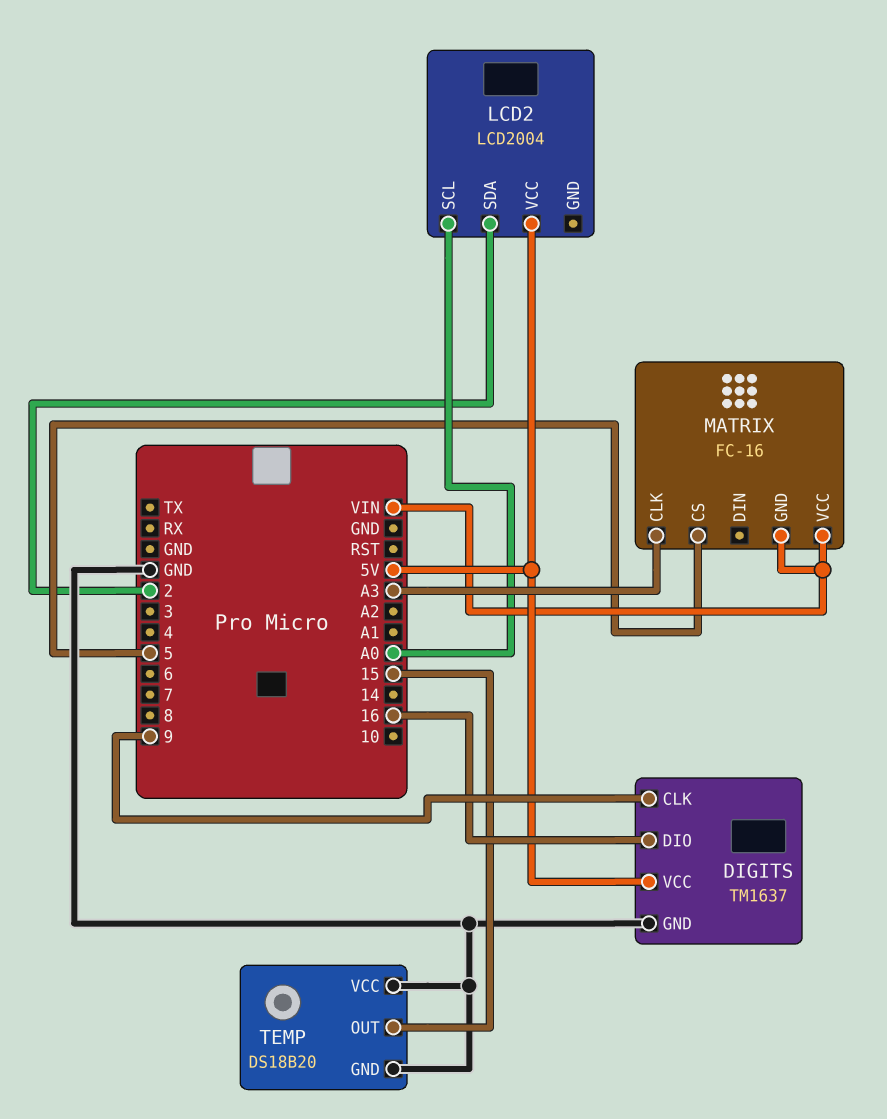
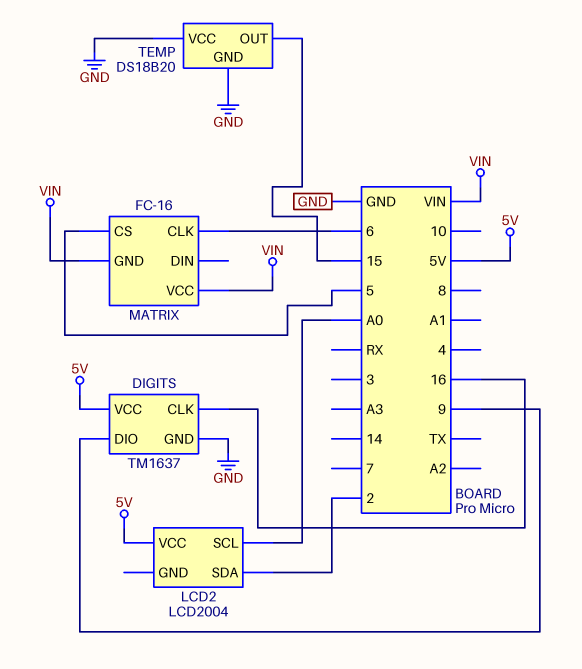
DIGITS pin CLK: 9 -> 16
DIGITS pin DIO: 16 -> 9
MATRIX pin CLK: A3 -> 6

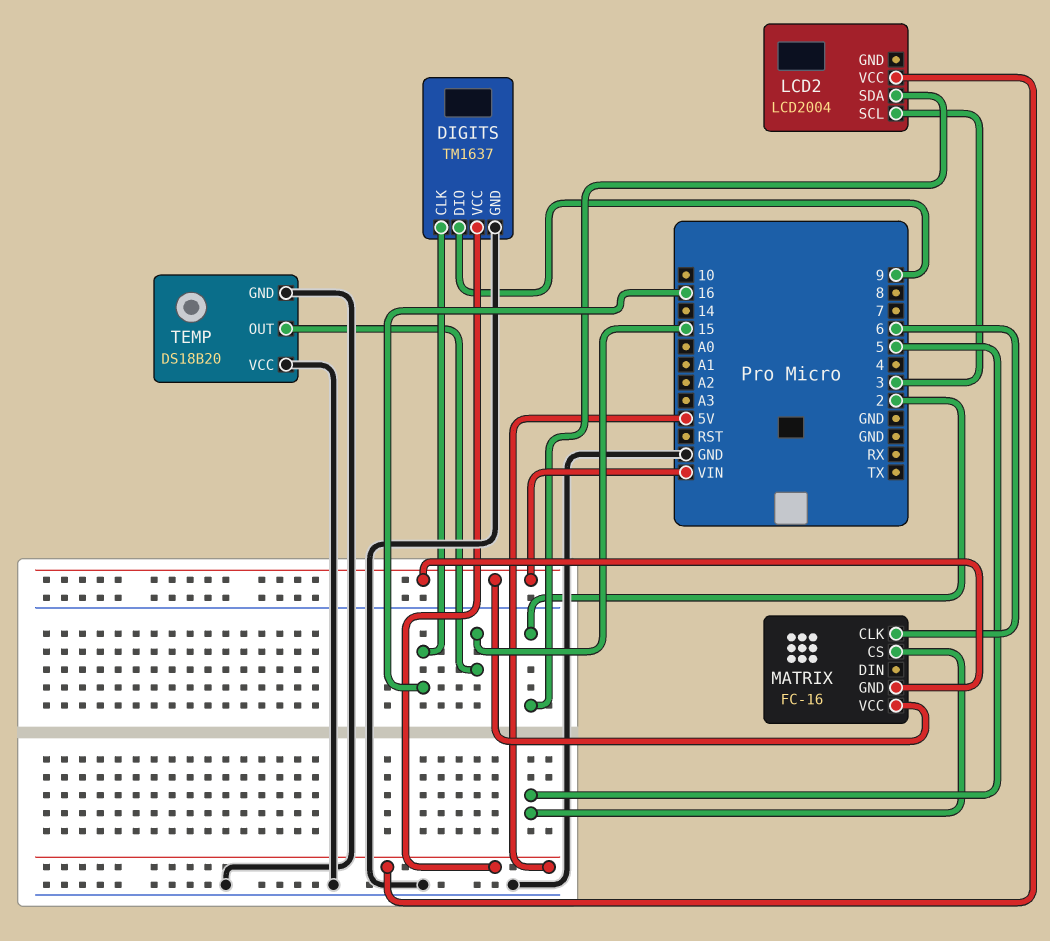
LCD2 pin SCL: A0 -> 3

